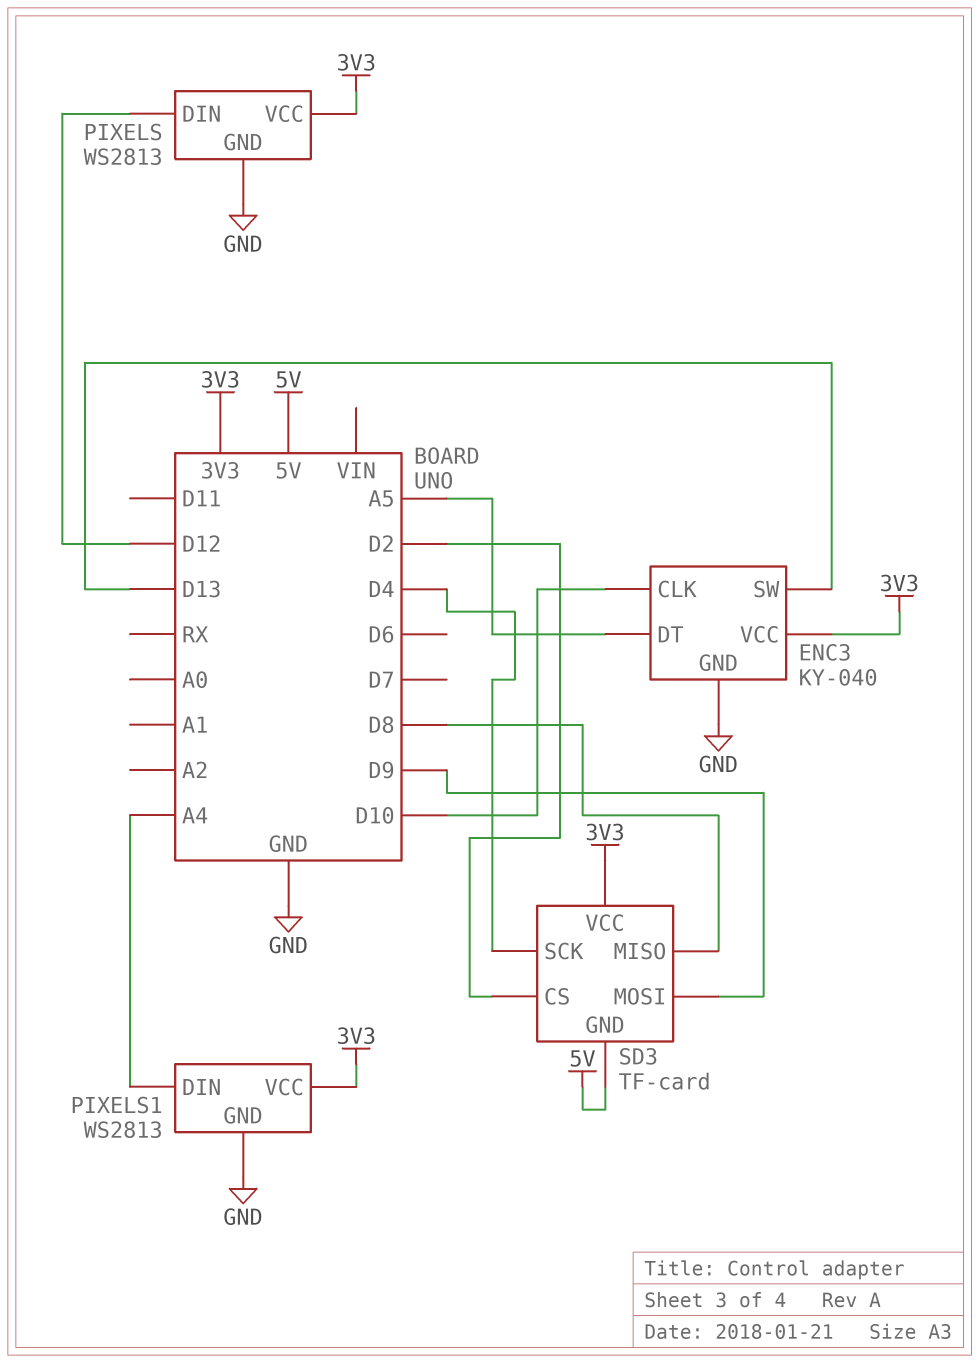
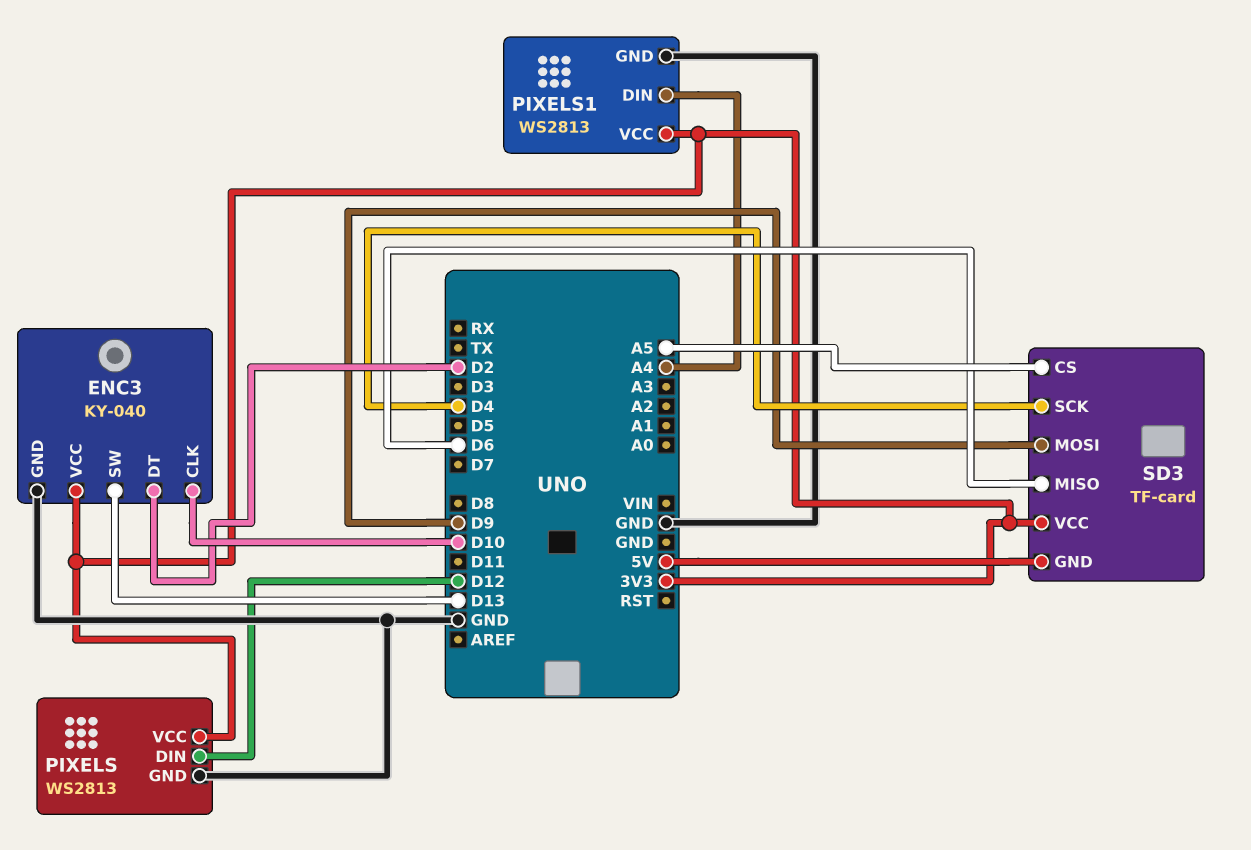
ENC3 pin DT: A5 -> D2
SD3 pin CS: D2 -> A5
SD3 pin MISO: D8 -> D6

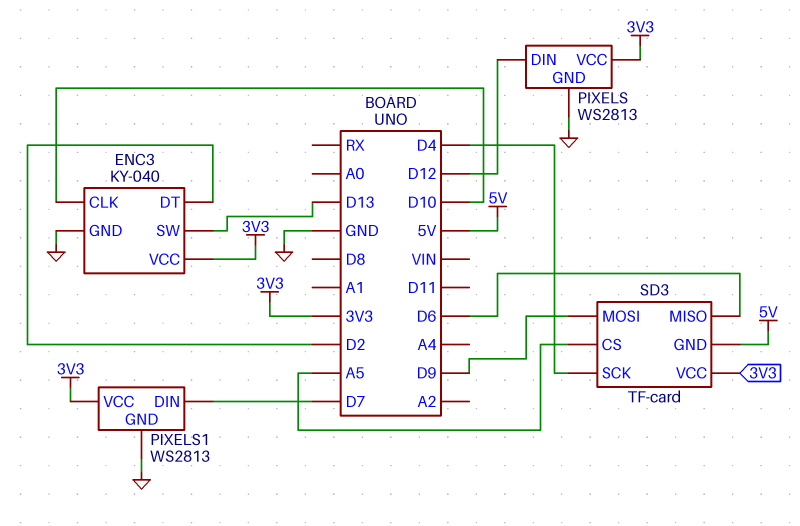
PIXELS1 pin DIN: A4 -> D7

